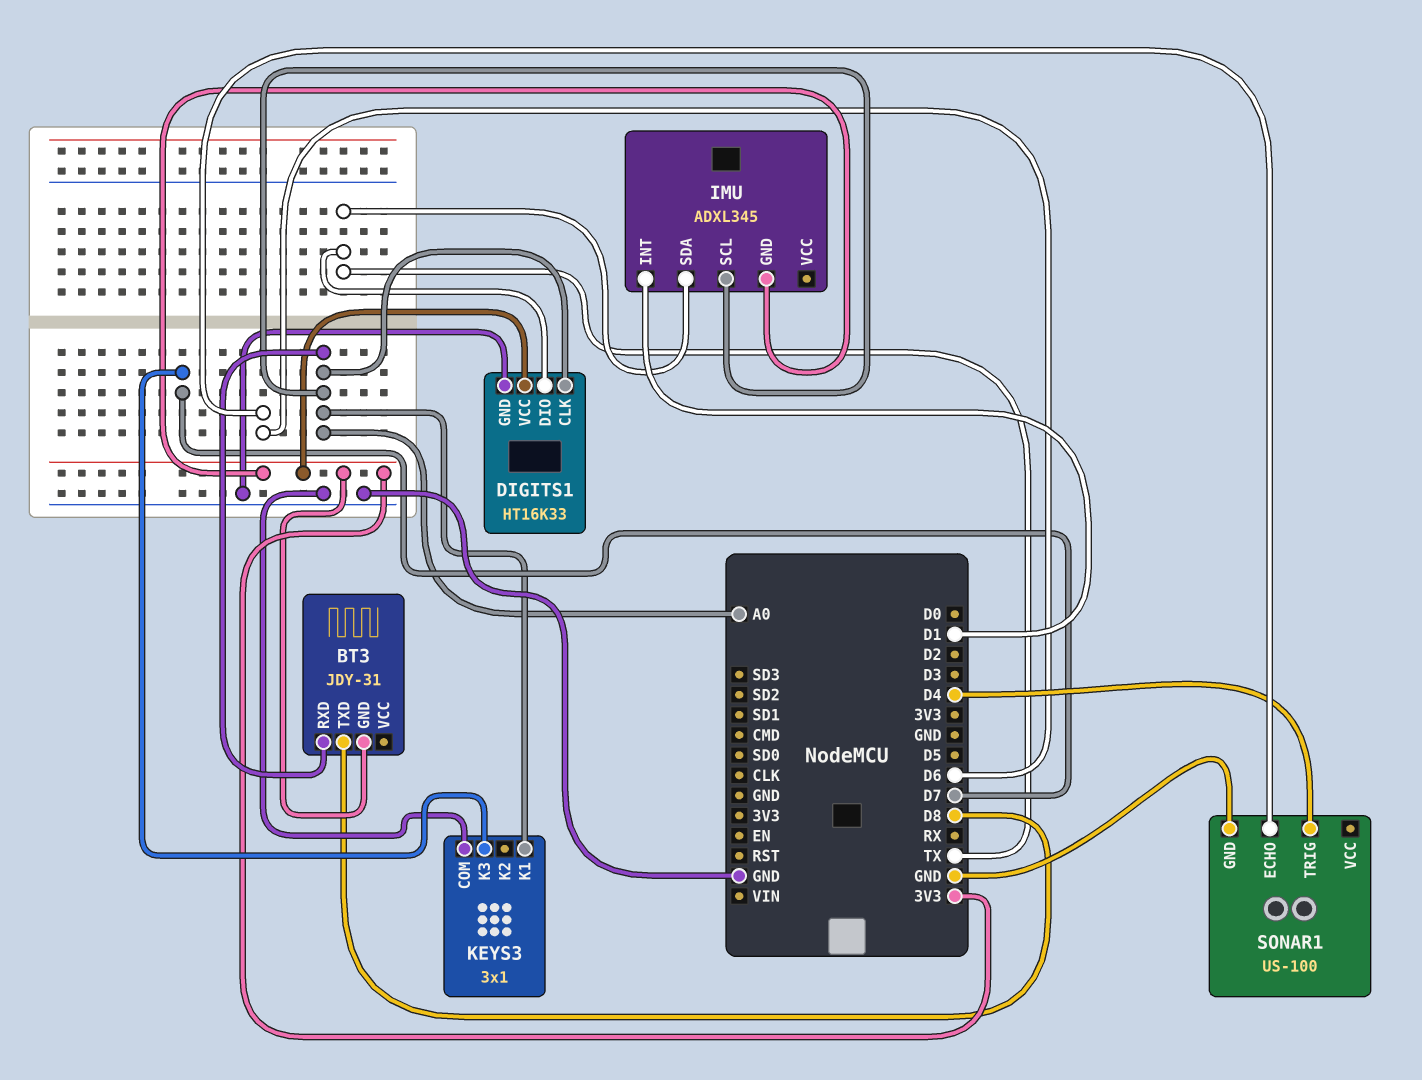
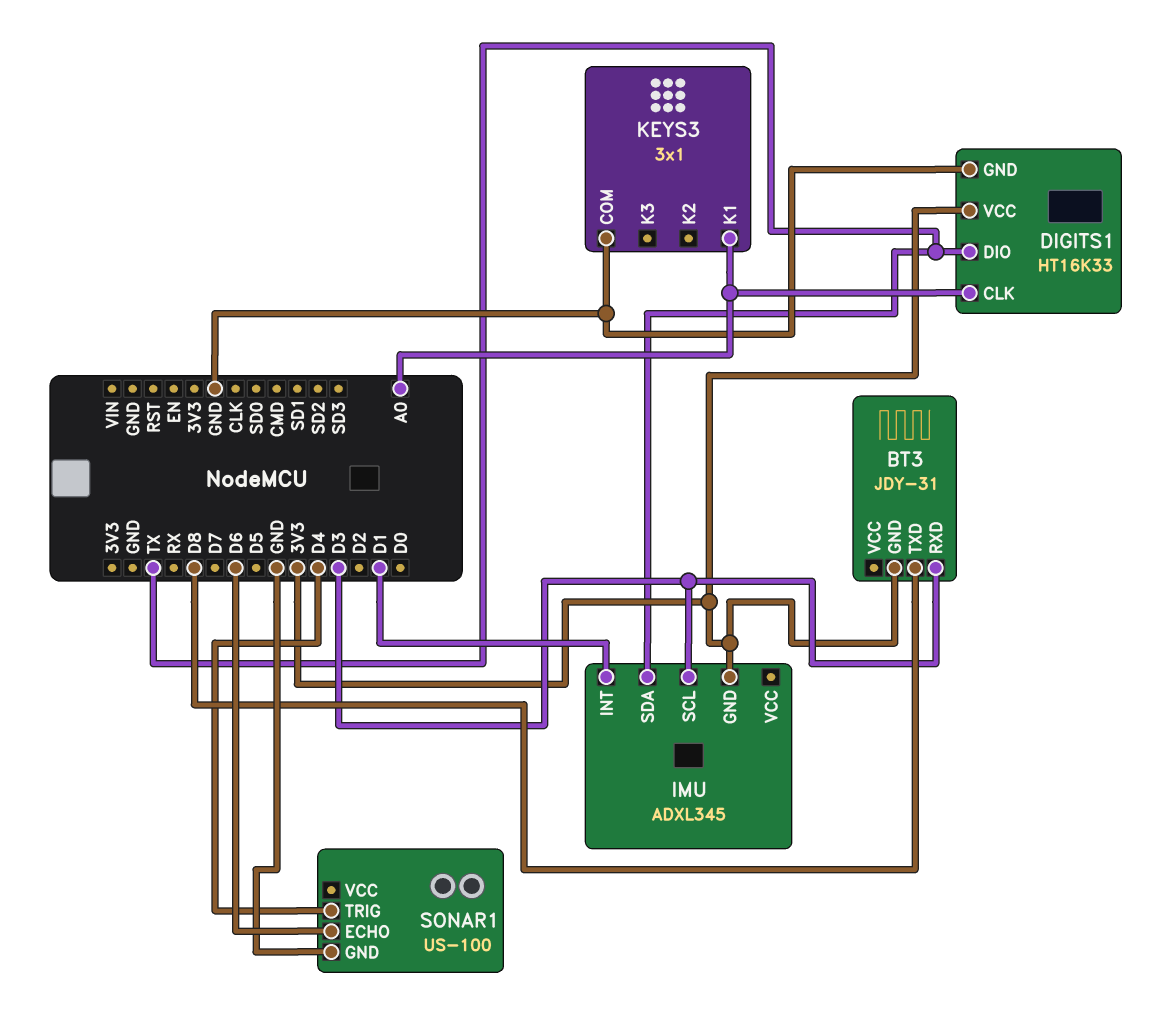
BT3 pin RXD: A0 -> D3
IMU pin SCL: A0 -> D3
KEYS3 pin K3: D7 -> none

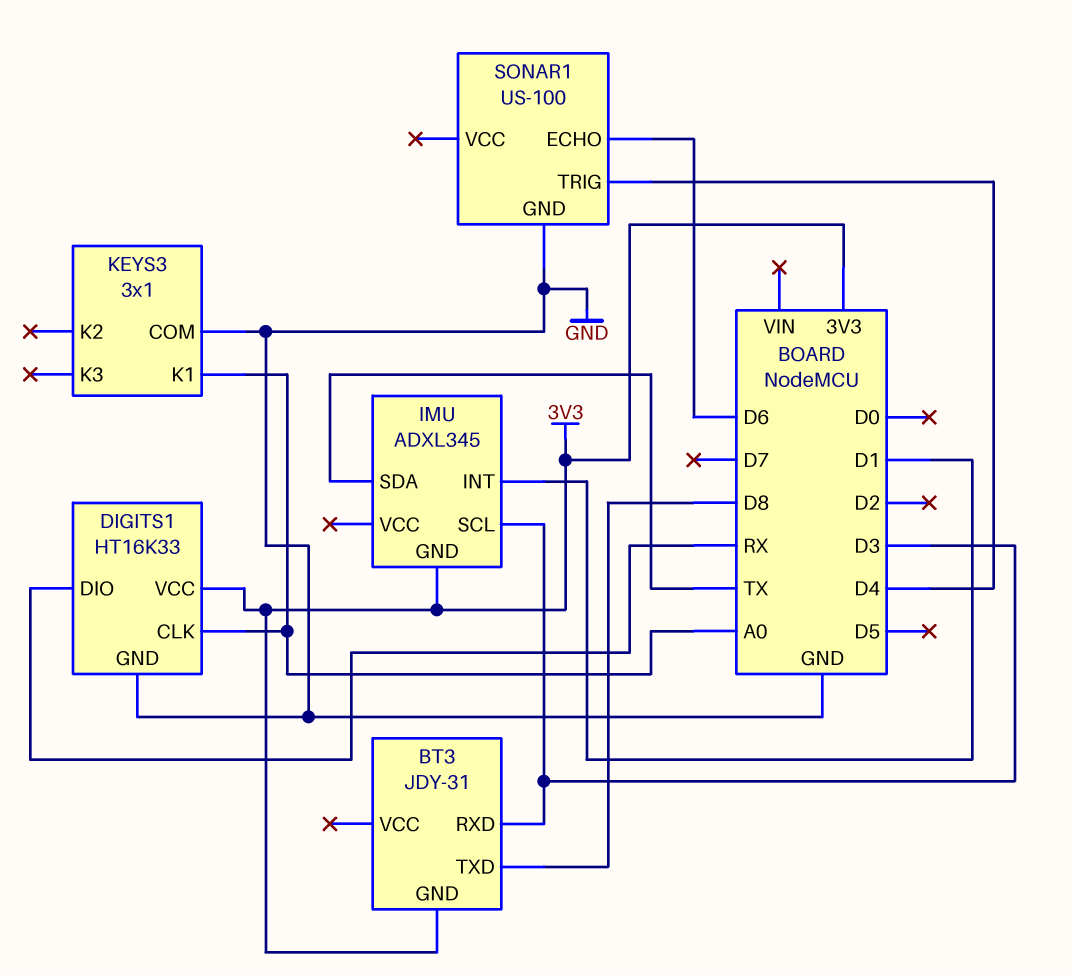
DIGITS1 pin DIO: TX -> RX

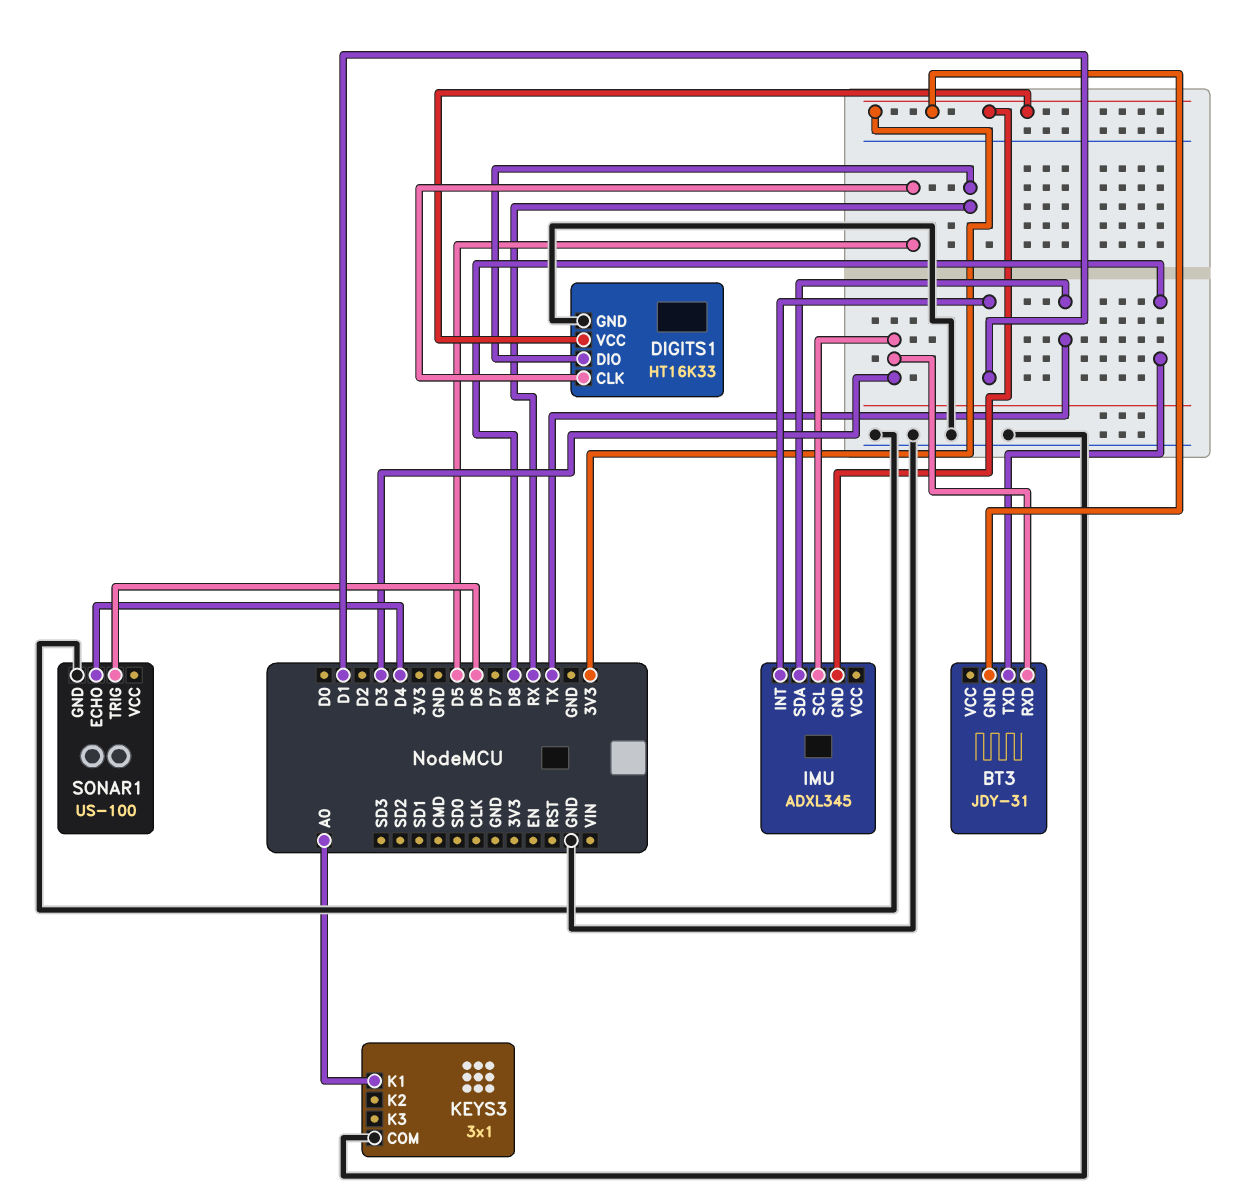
DIGITS1 pin CLK: A0 -> D5
SONAR1 pin ECHO: D6 -> D4
SONAR1 pin TRIG: D4 -> D6

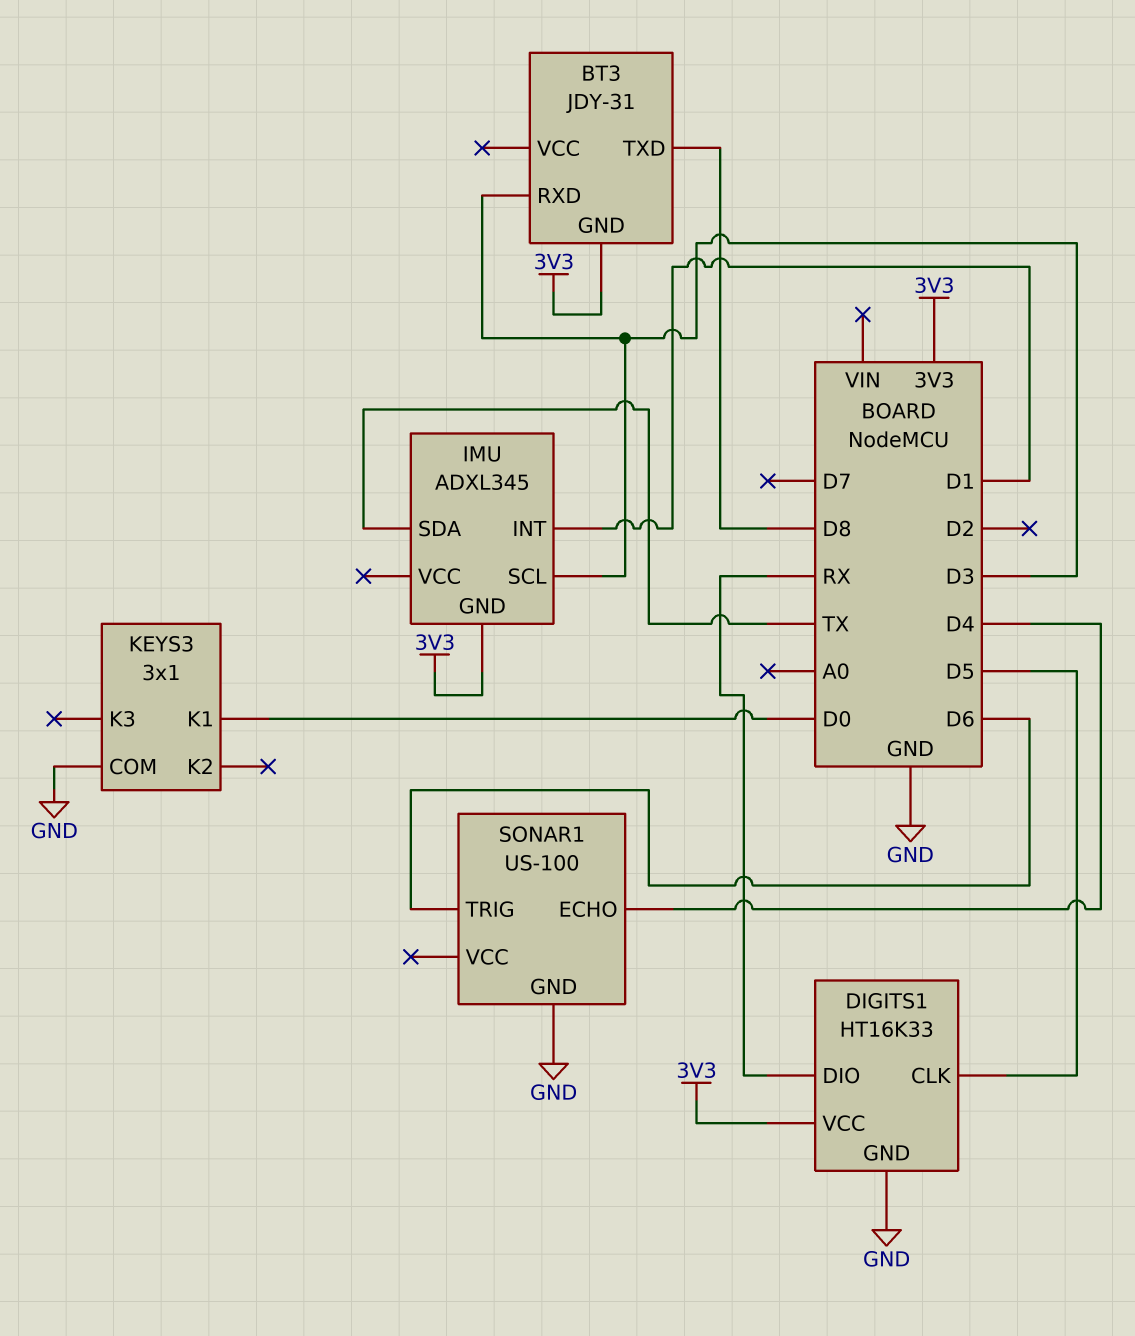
KEYS3 pin K1: A0 -> D0

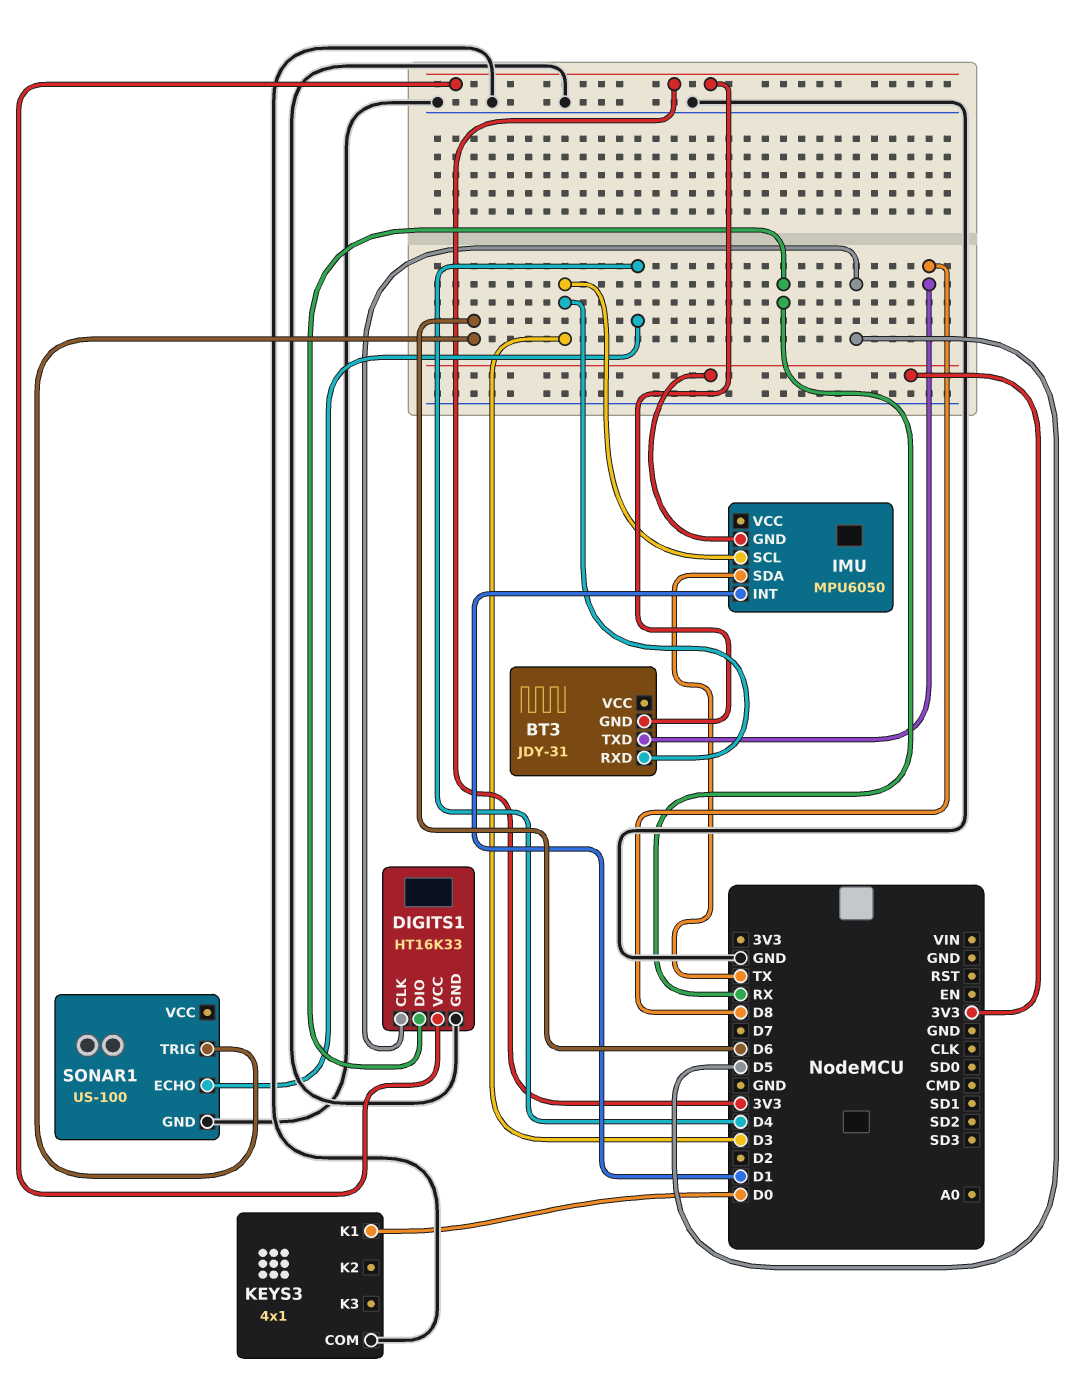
IMU: ADXL345 -> MPU6050
KEYS3: 3x1 -> 4x1

